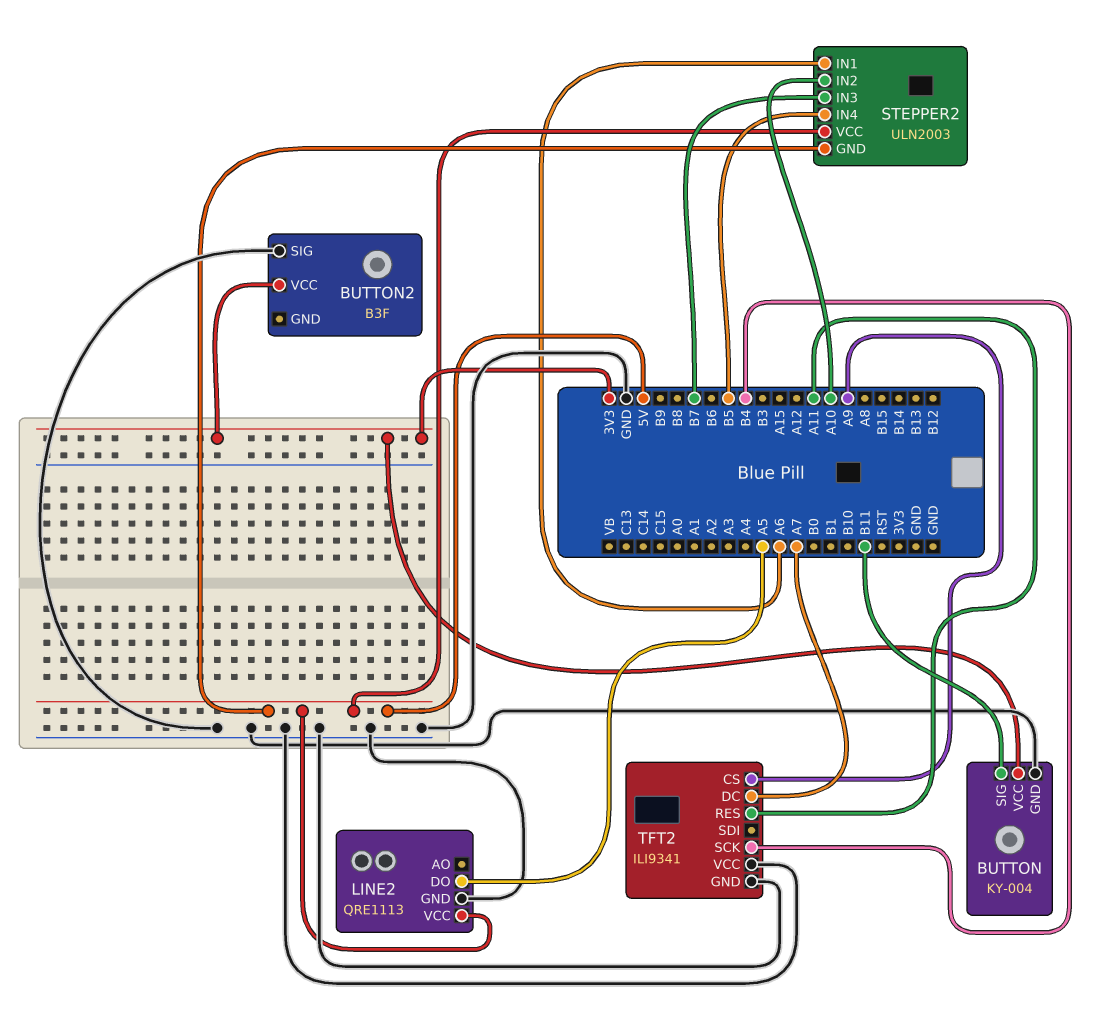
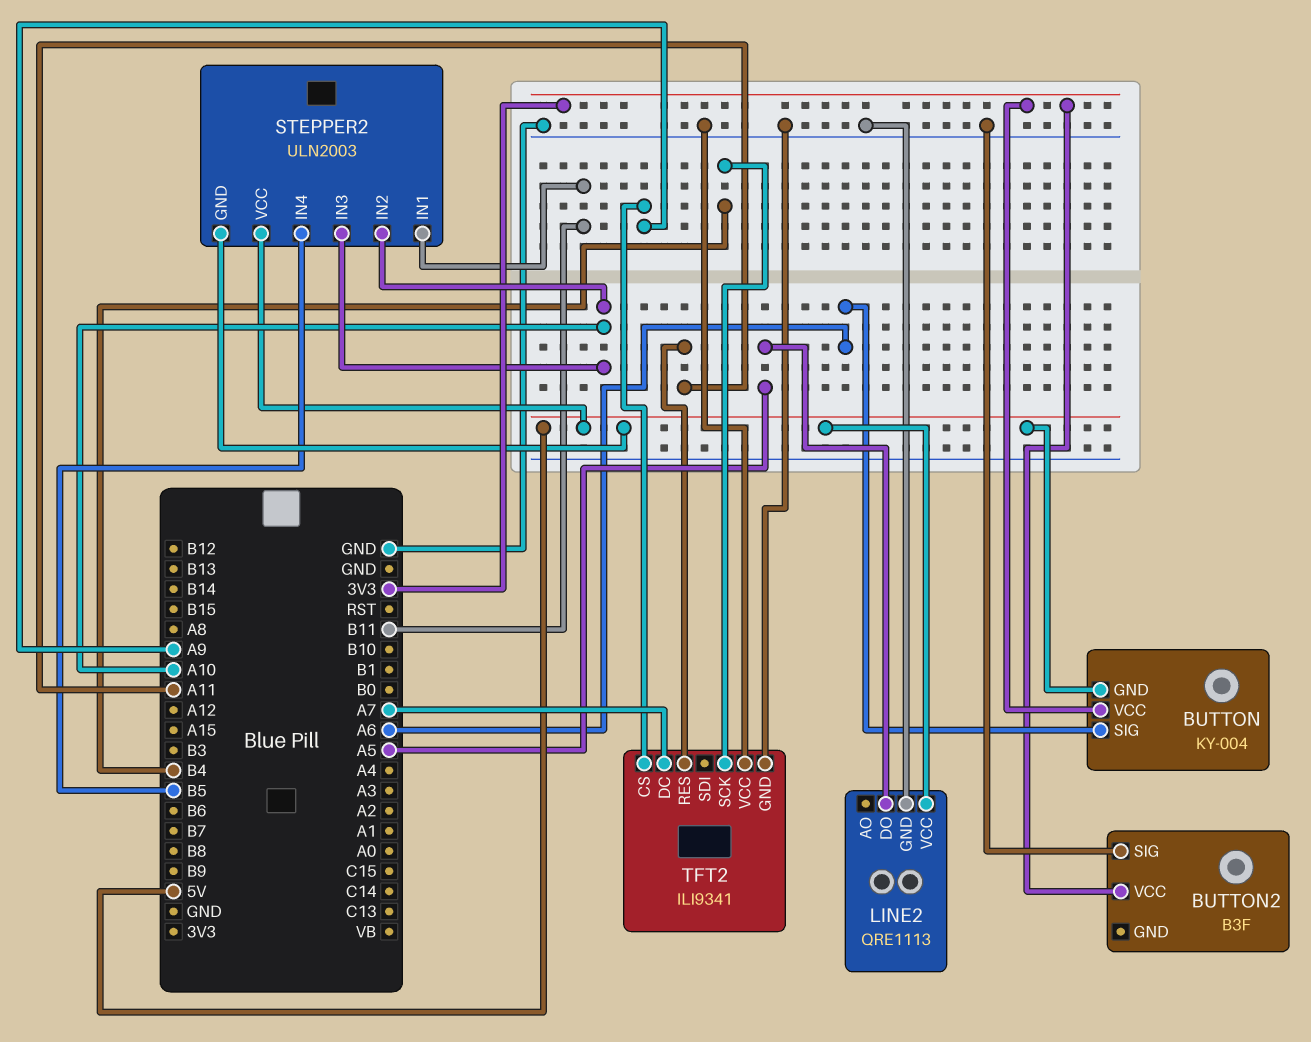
BUTTON pin GND: GND -> 5V
BUTTON pin SIG: B11 -> A6
STEPPER2 pin IN1: A6 -> B11
STEPPER2 pin IN3: B7 -> A10

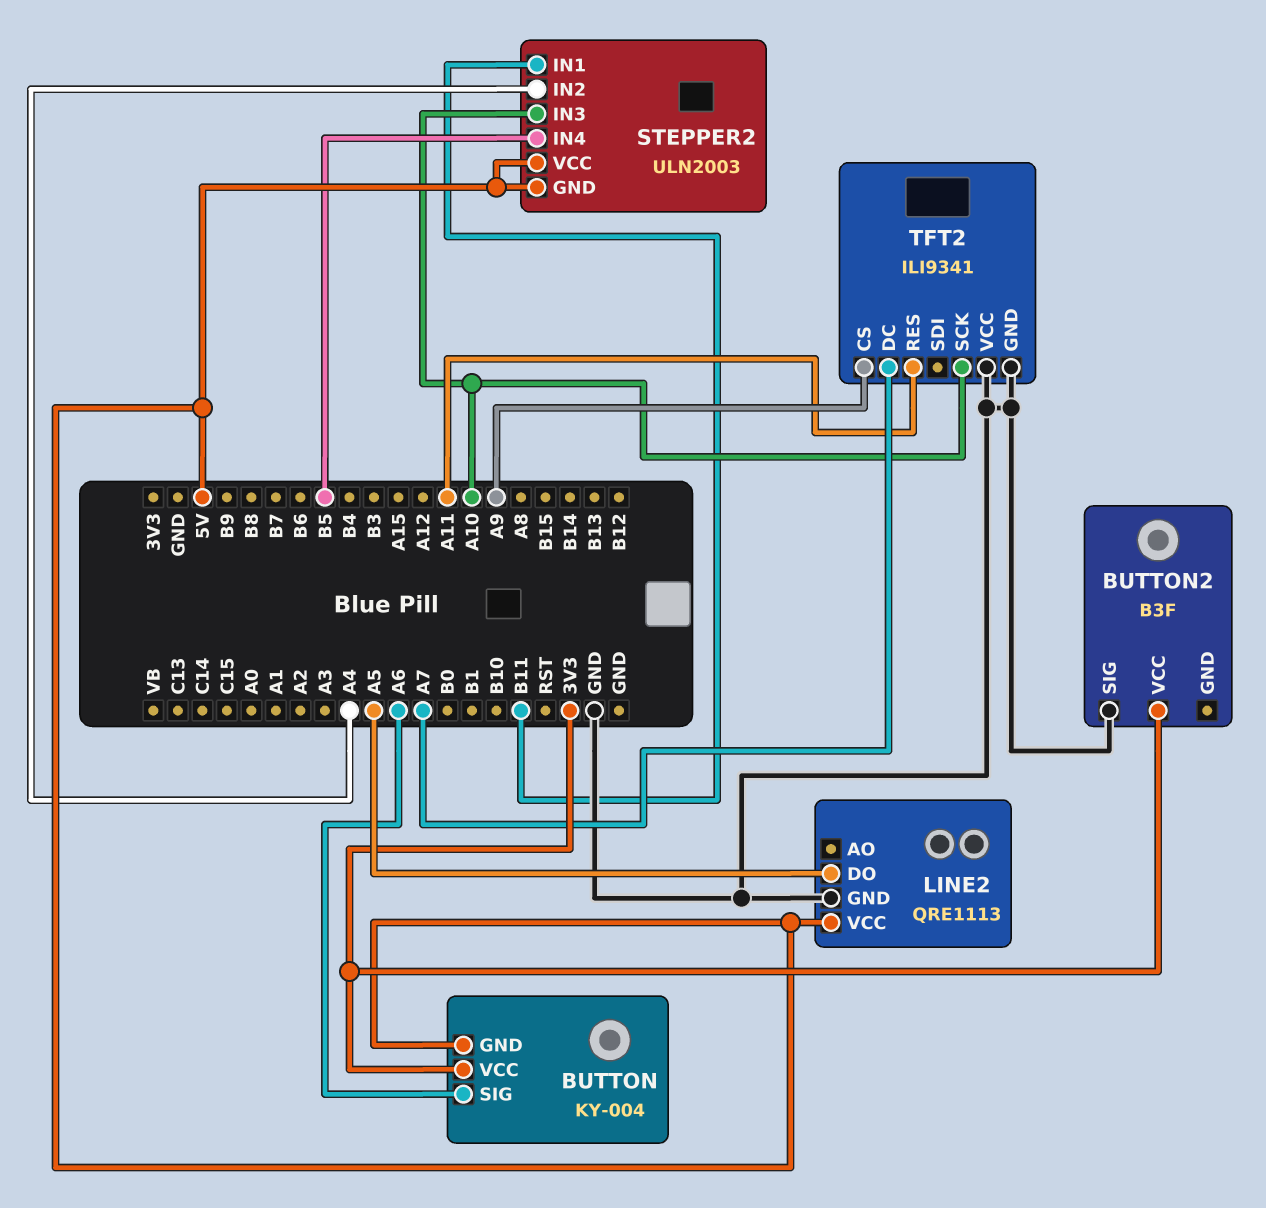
STEPPER2 pin IN2: A10 -> A4
TFT2 pin SCK: B4 -> A10

